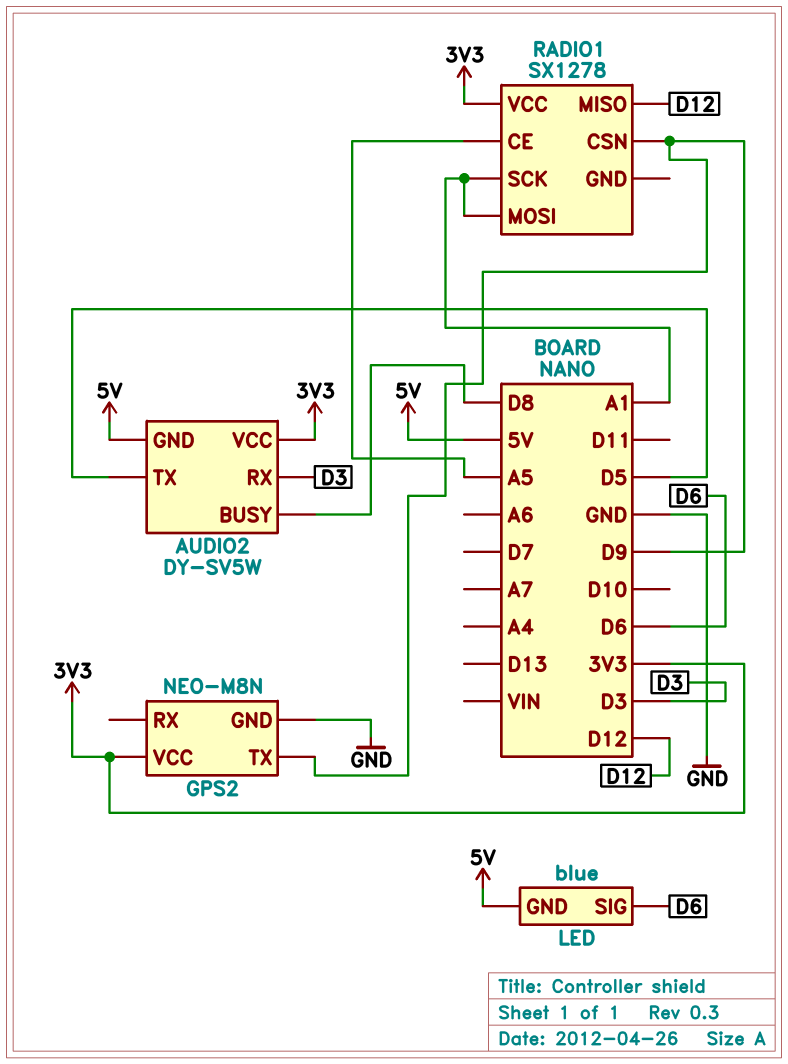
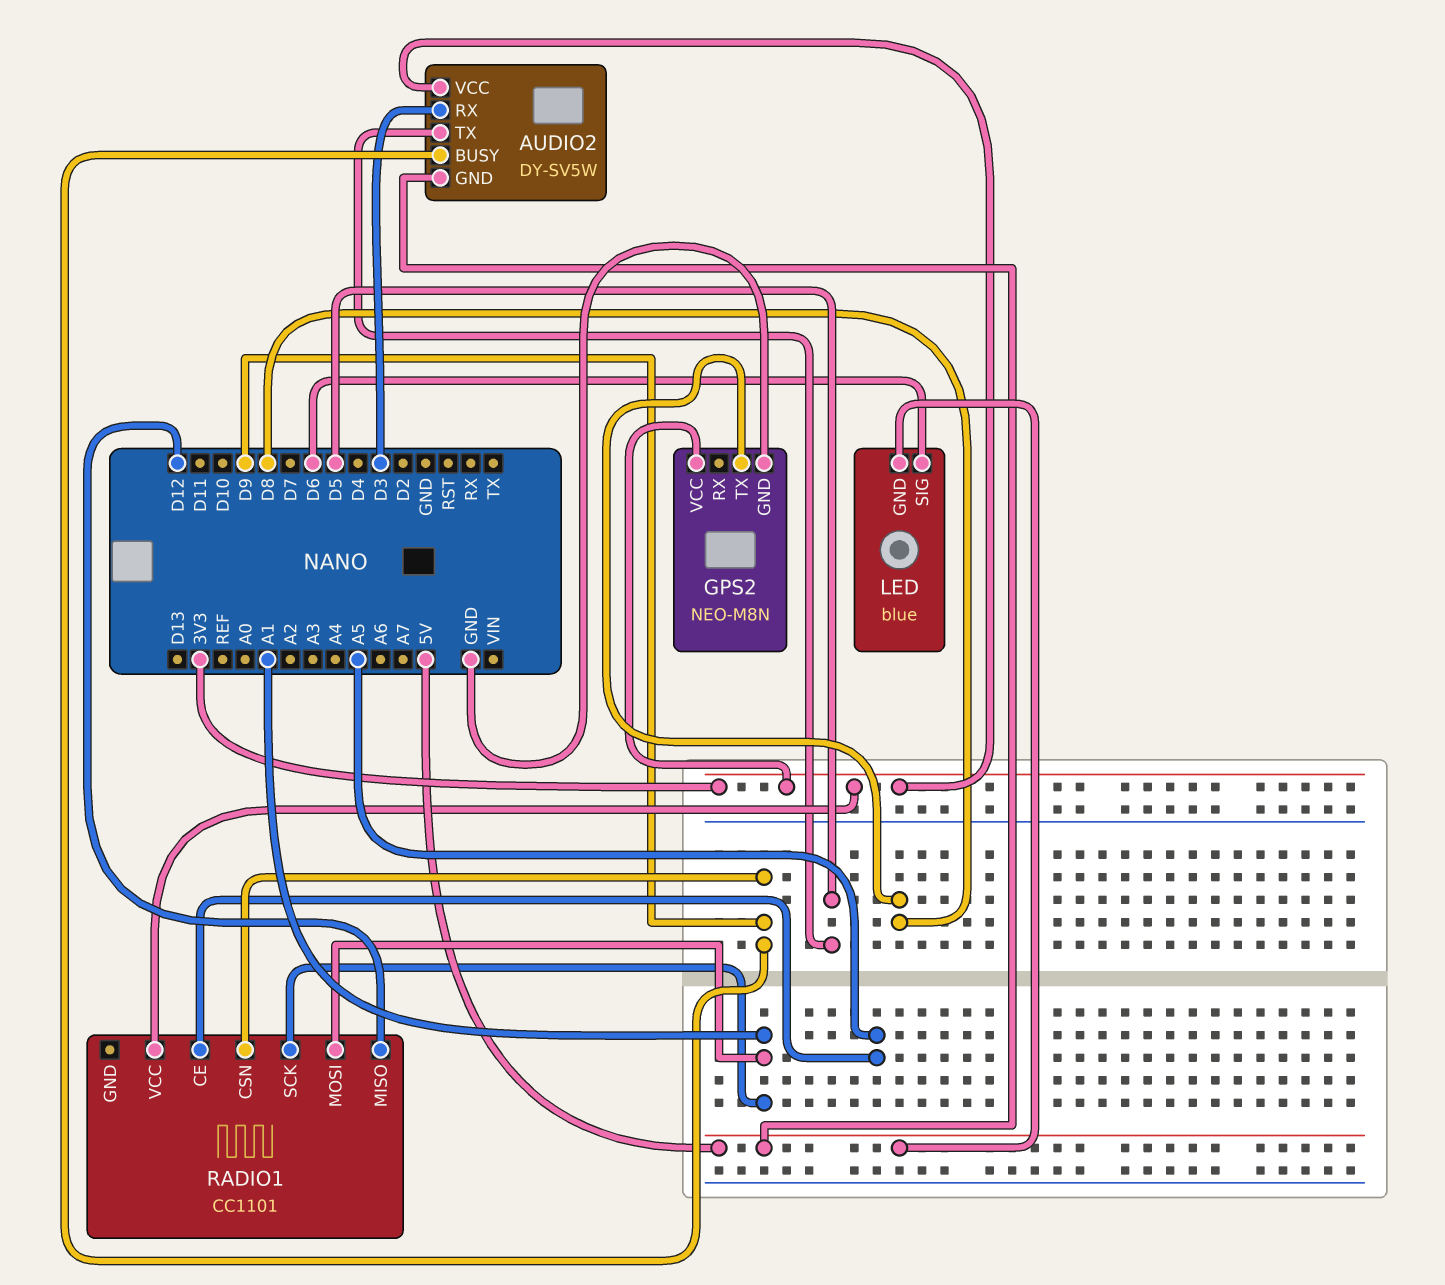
AUDIO2 pin BUSY: D8 -> D9
GPS2 pin TX: D9 -> D8
RADIO1: SX1278 -> CC1101

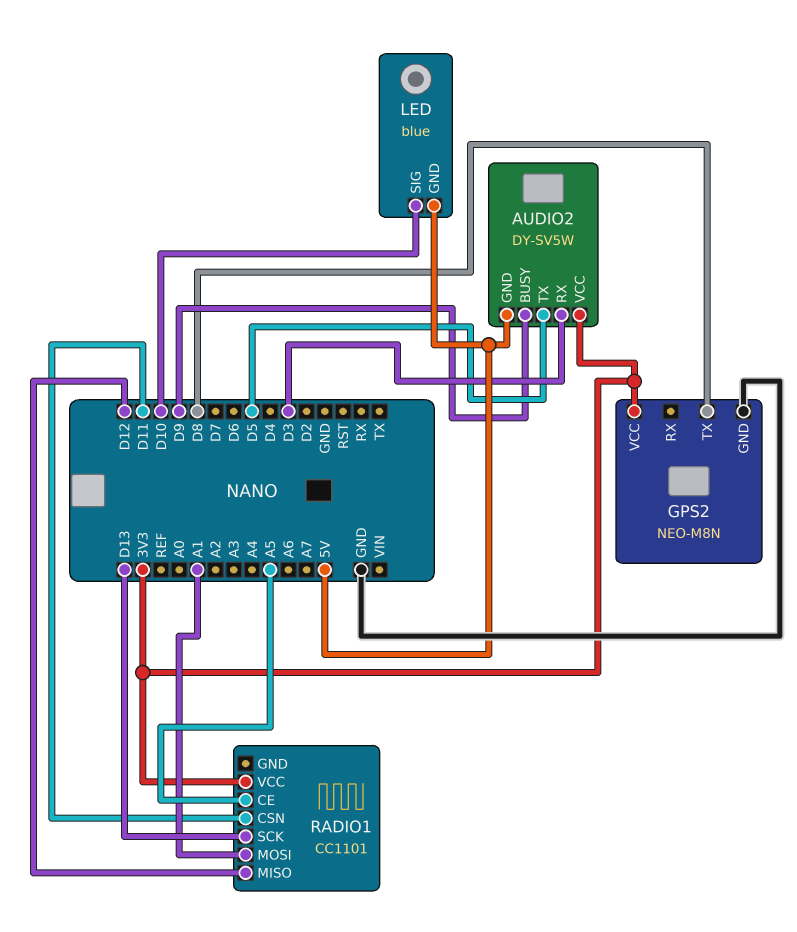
LED pin SIG: D6 -> D10
RADIO1 pin CSN: D9 -> D11
RADIO1 pin SCK: A1 -> D13

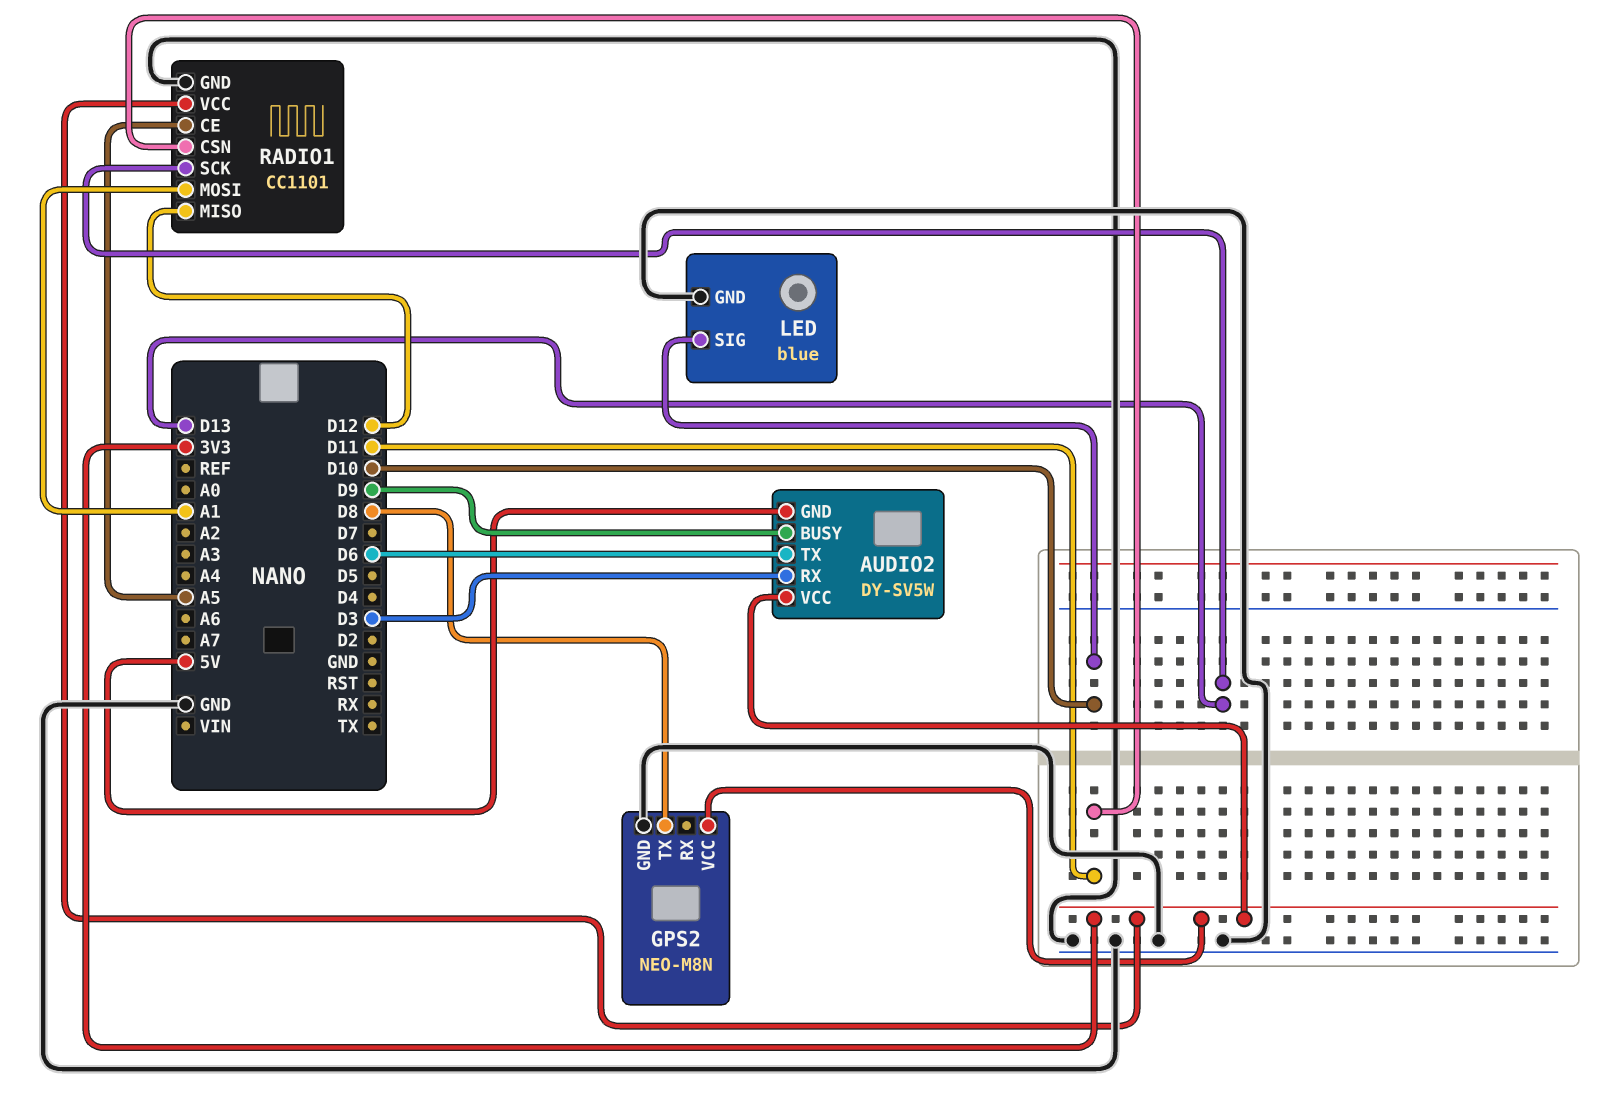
AUDIO2 pin TX: D5 -> D6
LED pin GND: 5V -> GND
RADIO1 pin GND: none -> GND

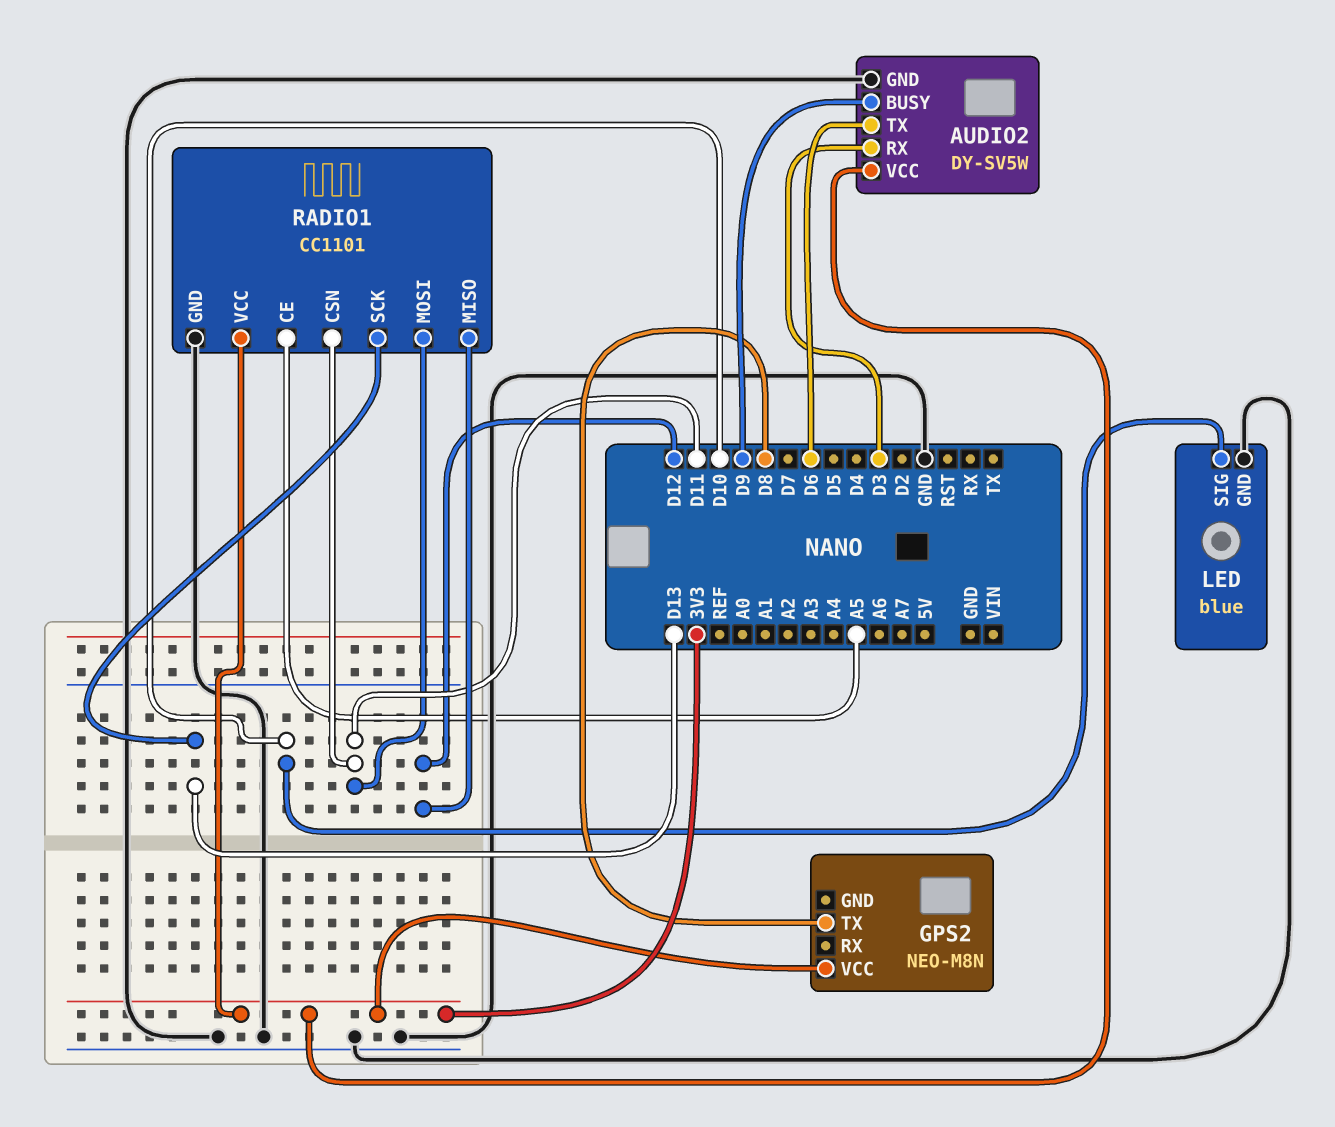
AUDIO2 pin GND: 5V -> GND
GPS2 pin GND: GND -> none
RADIO1 pin MOSI: A1 -> D11

